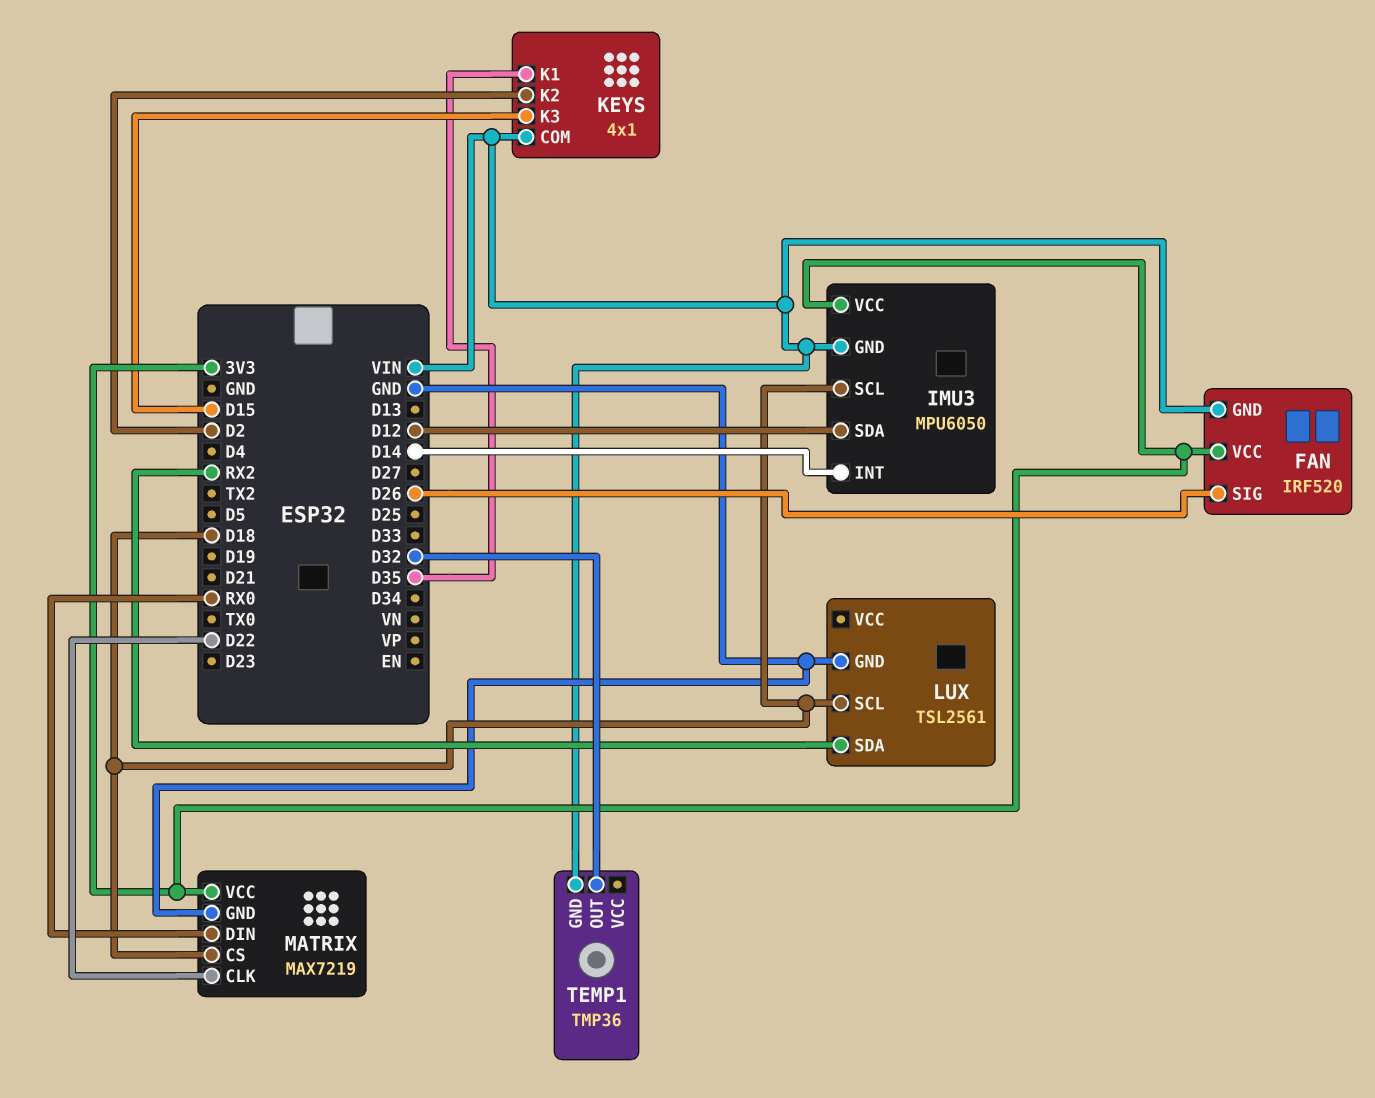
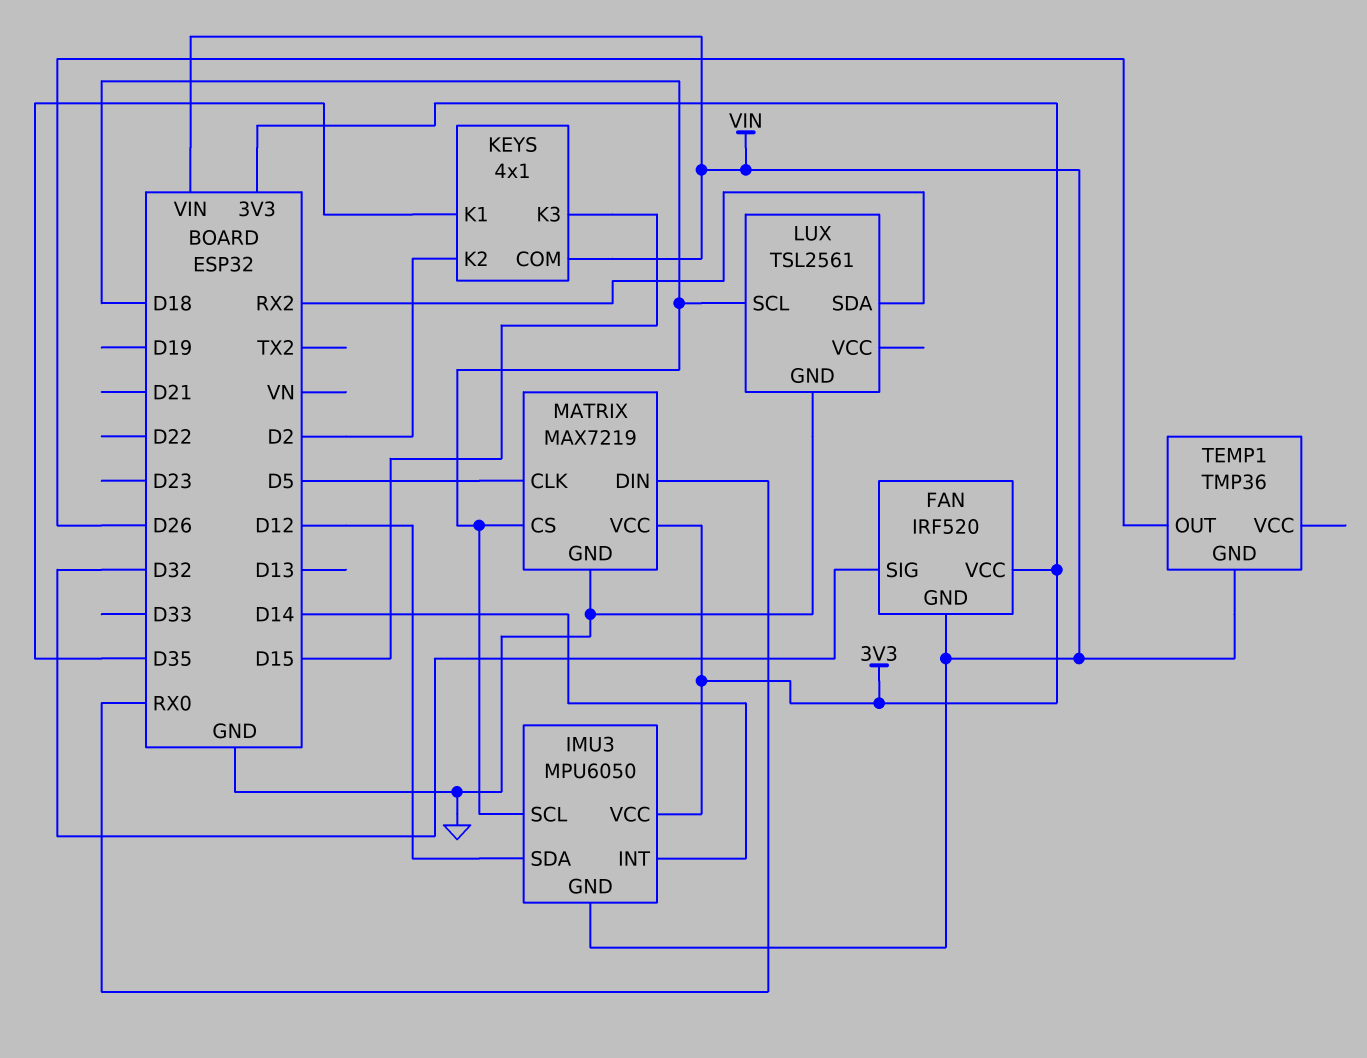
FAN pin SIG: D26 -> D32
MATRIX pin CLK: D22 -> D5
TEMP1 pin OUT: D32 -> D26

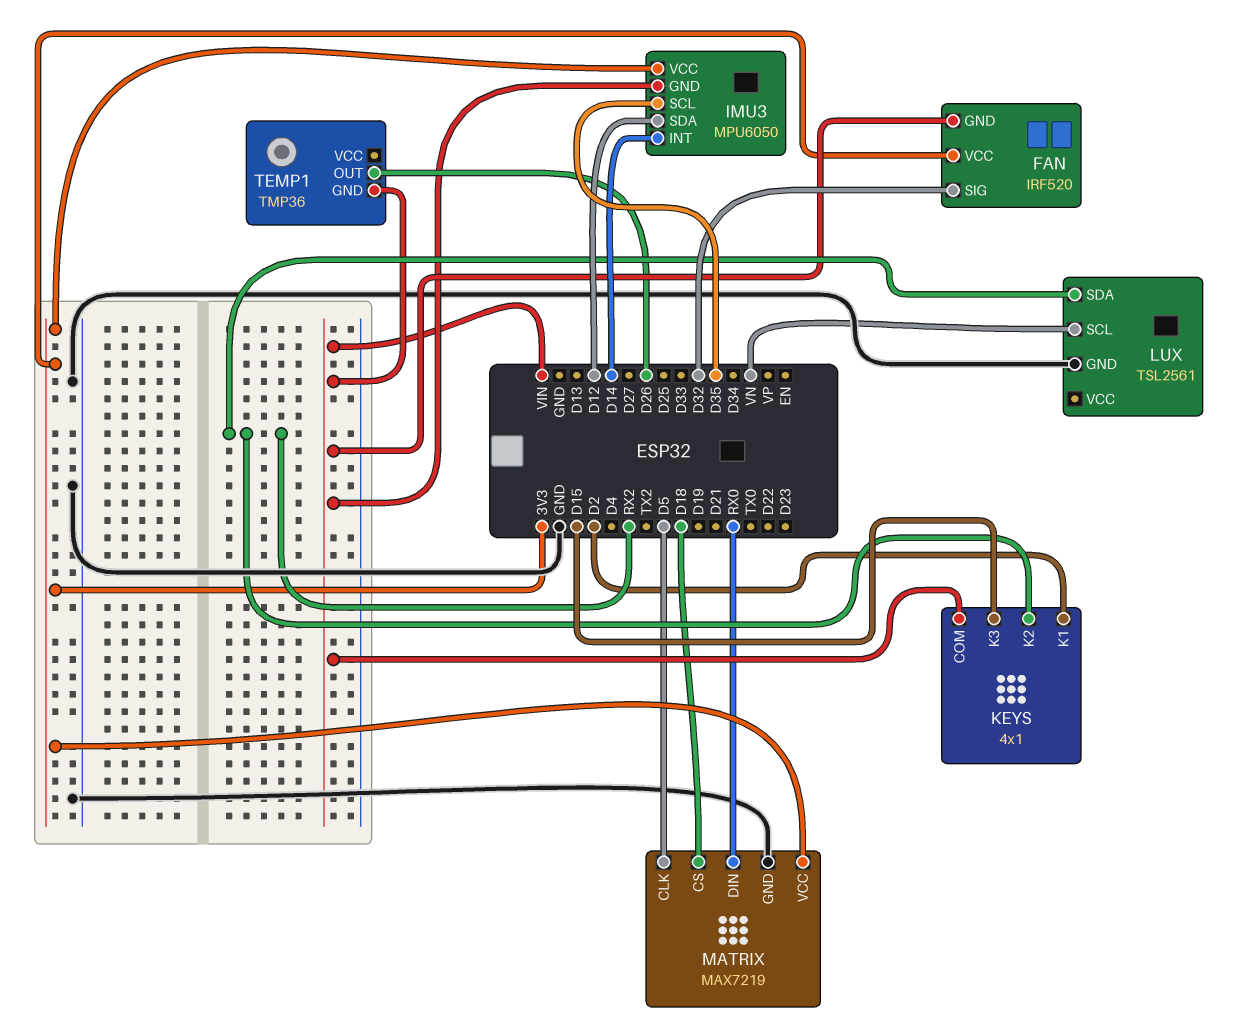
IMU3 pin SCL: D18 -> D35
KEYS pin K1: D35 -> D2
KEYS pin K2: D2 -> RX2
LUX pin SCL: D18 -> VN

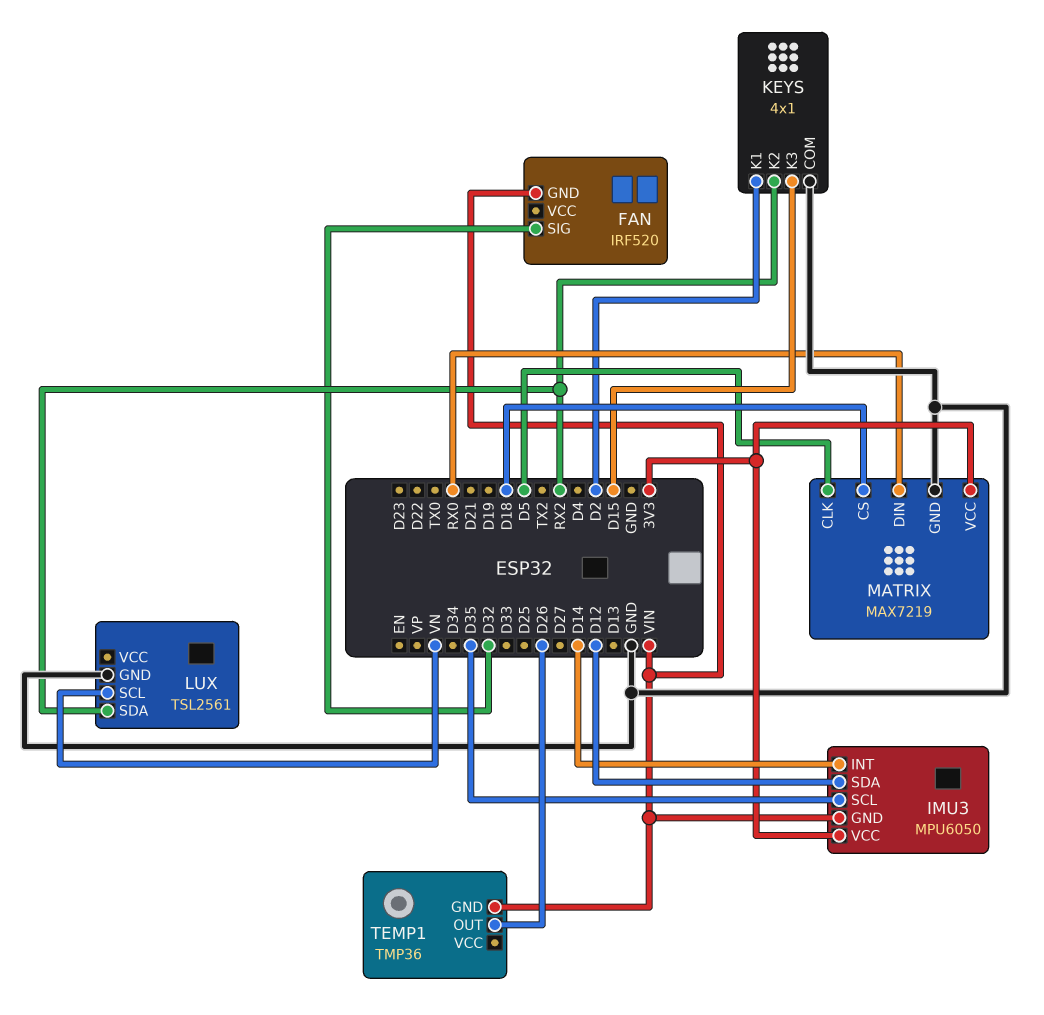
FAN pin VCC: 3V3 -> none
KEYS pin COM: VIN -> GND

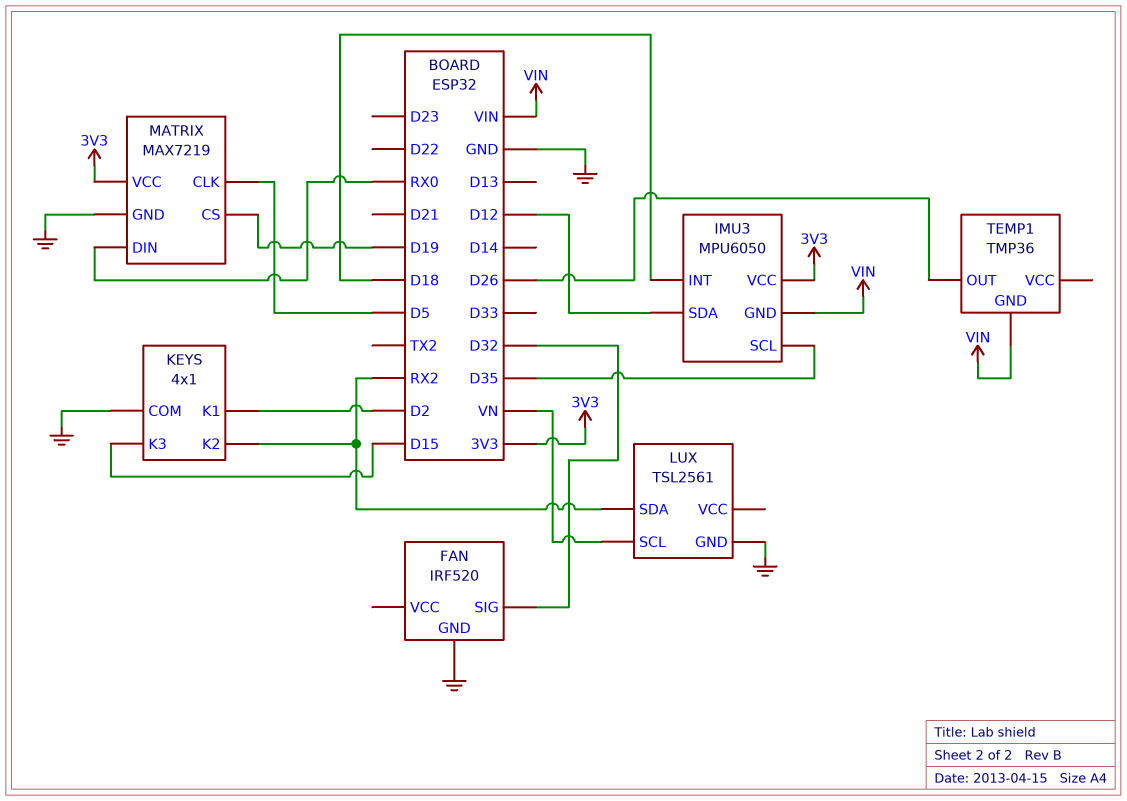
FAN pin GND: VIN -> GND
IMU3 pin INT: D14 -> D18
MATRIX pin CS: D18 -> D19

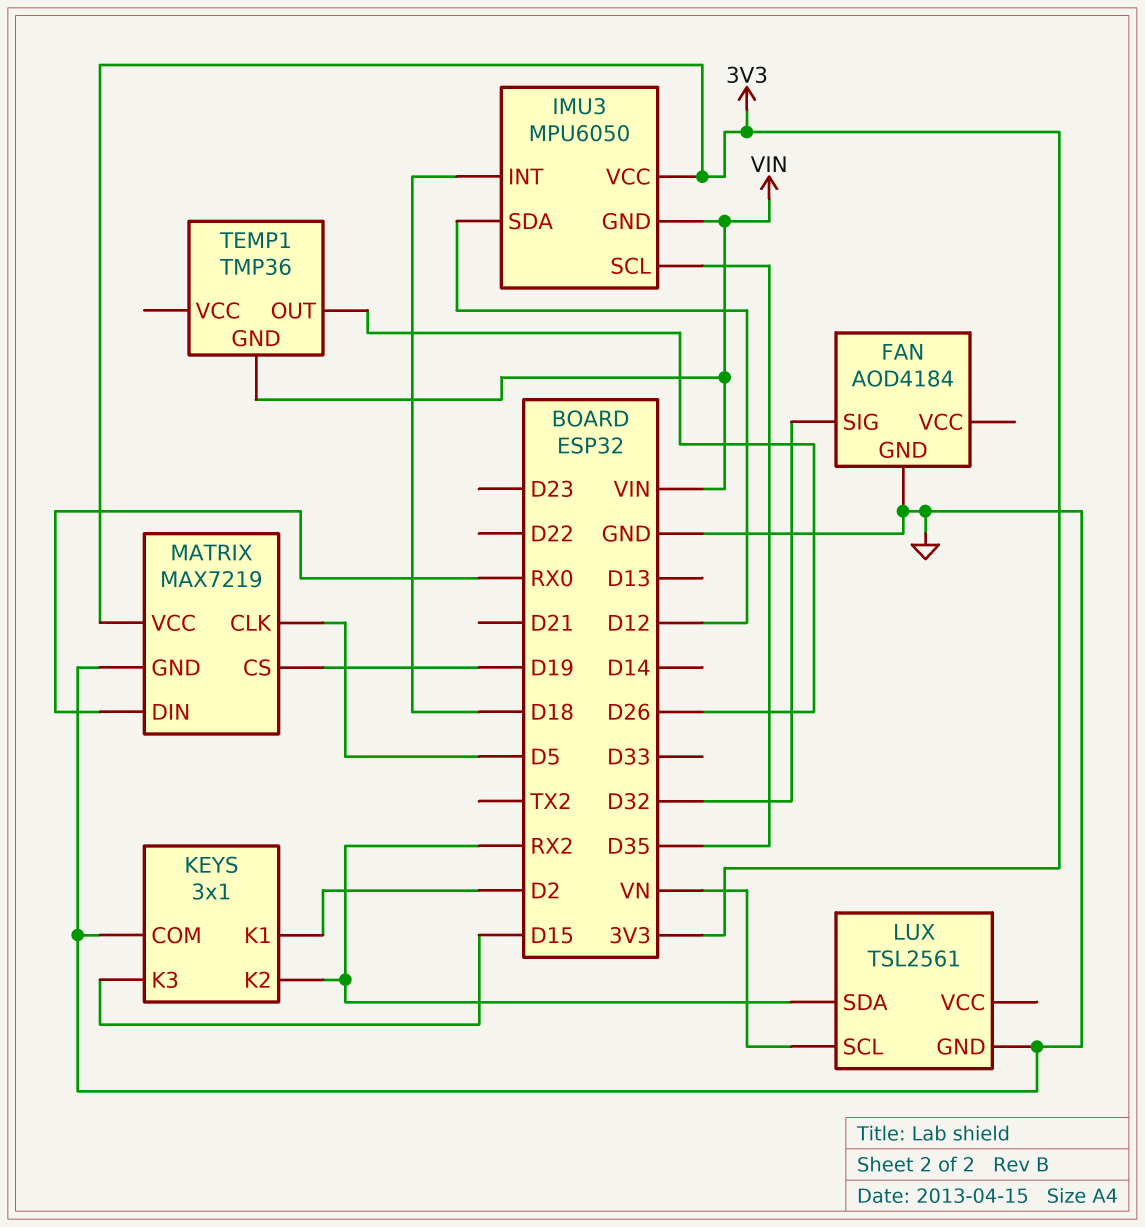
FAN: IRF520 -> AOD4184
KEYS: 4x1 -> 3x1

